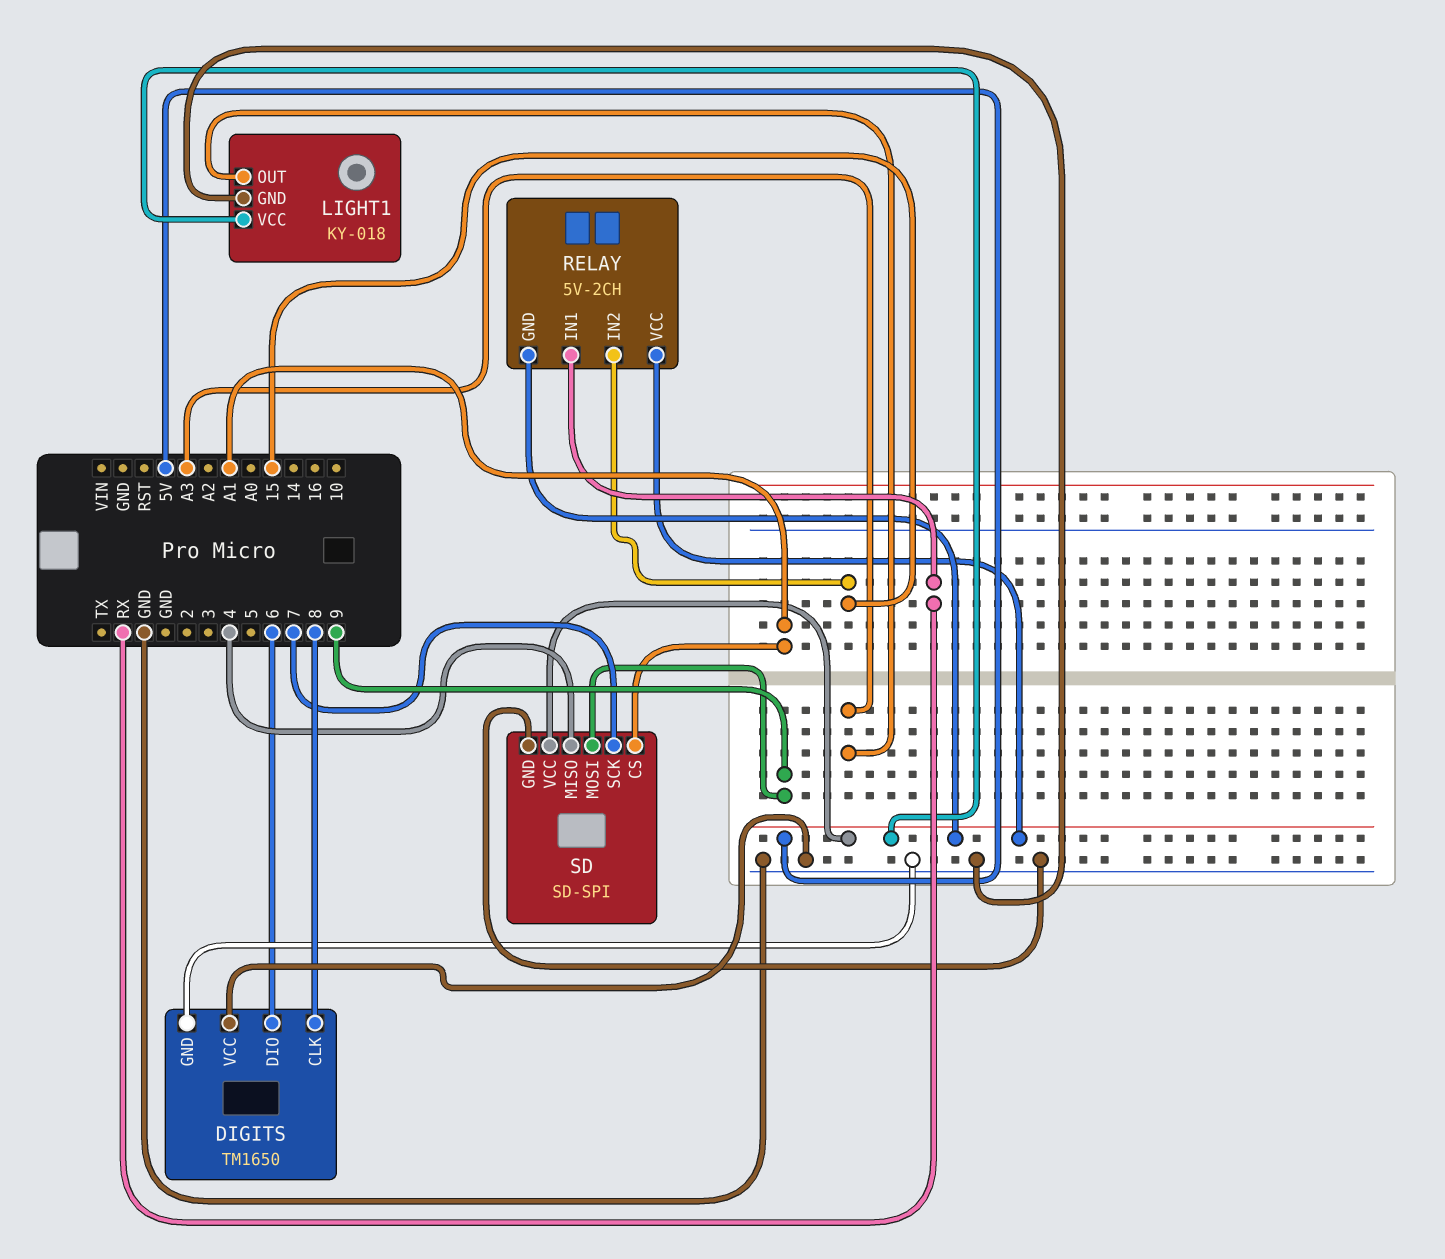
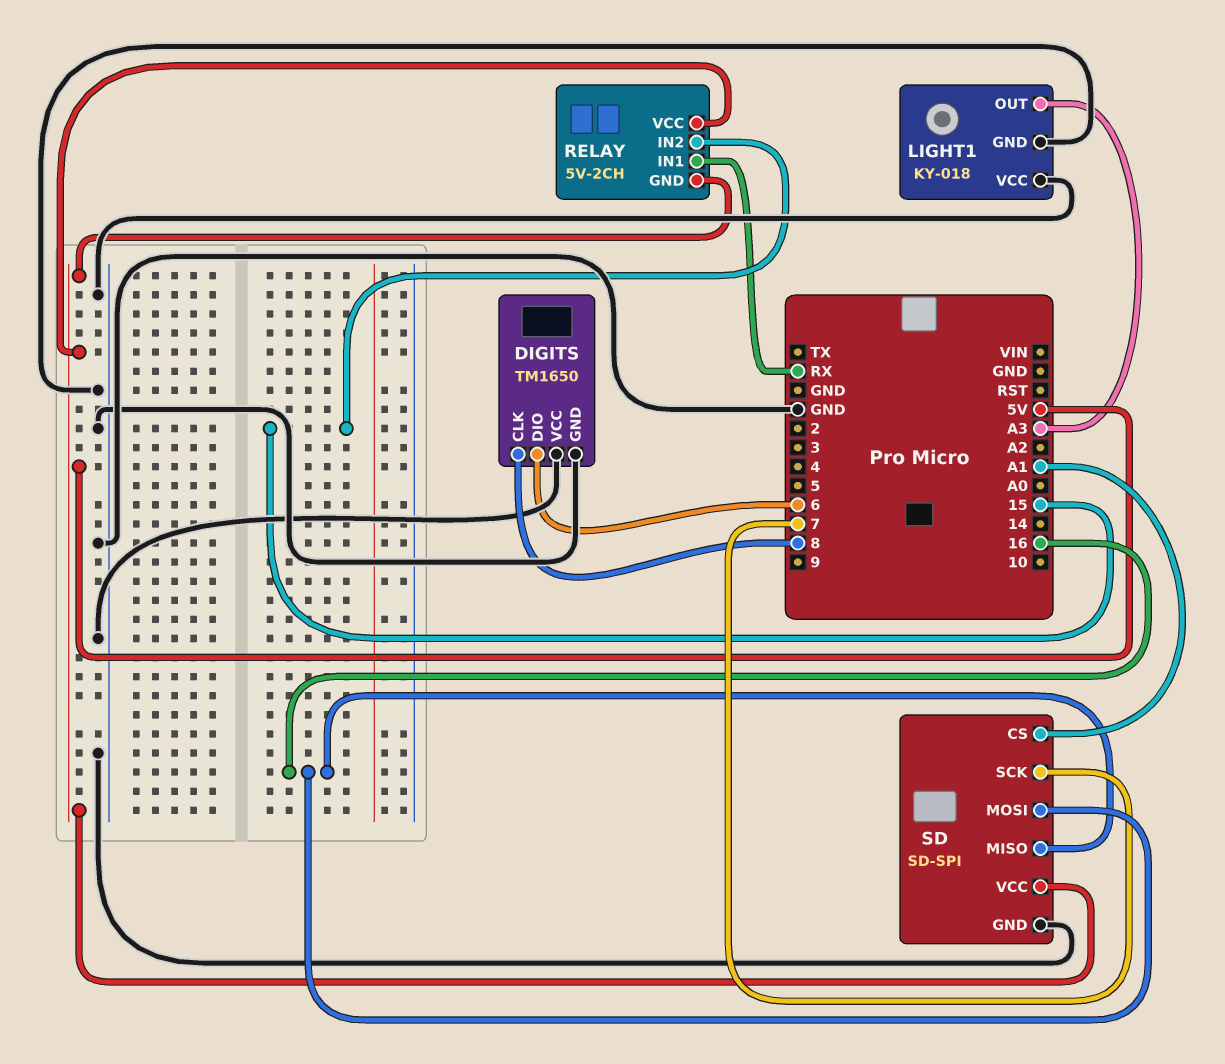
LIGHT1 pin VCC: 5V -> GND
SD pin MISO: 4 -> 16
SD pin MOSI: 9 -> 16

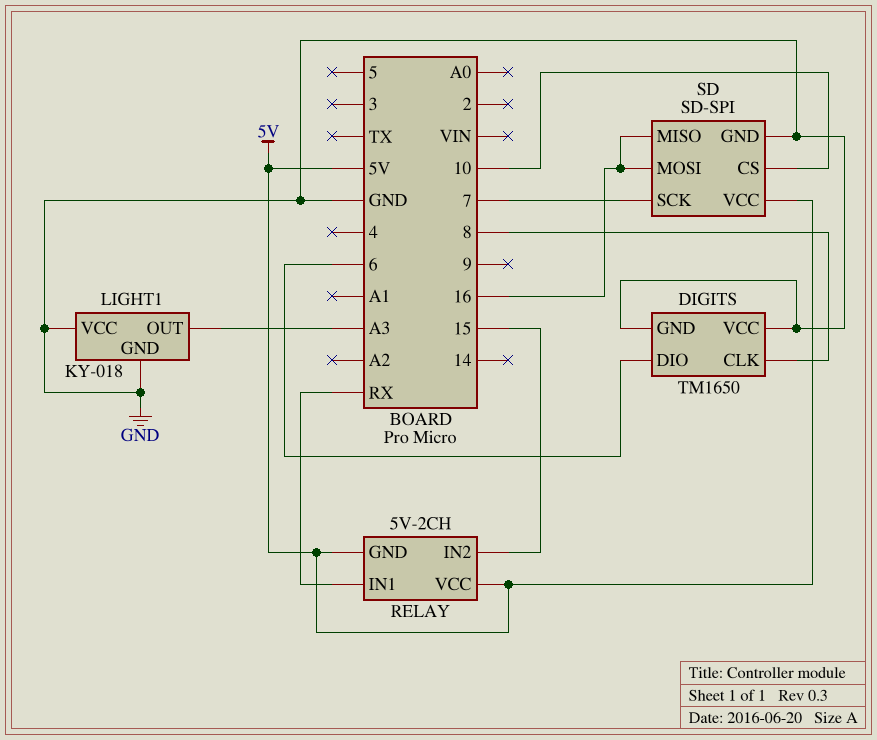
SD pin CS: A1 -> 10

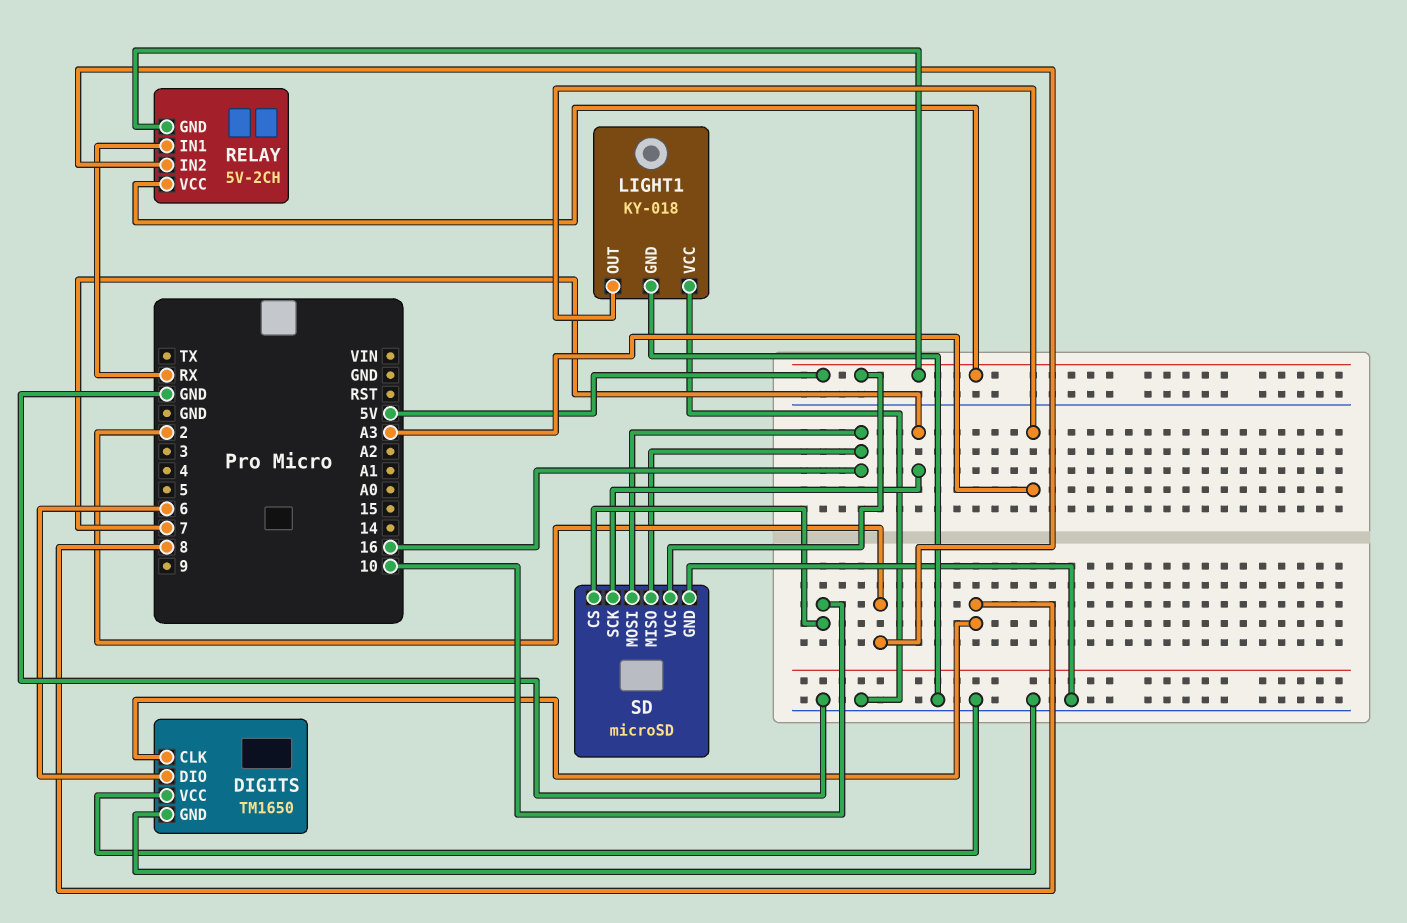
RELAY pin IN2: 15 -> 2
SD: SD-SPI -> microSD

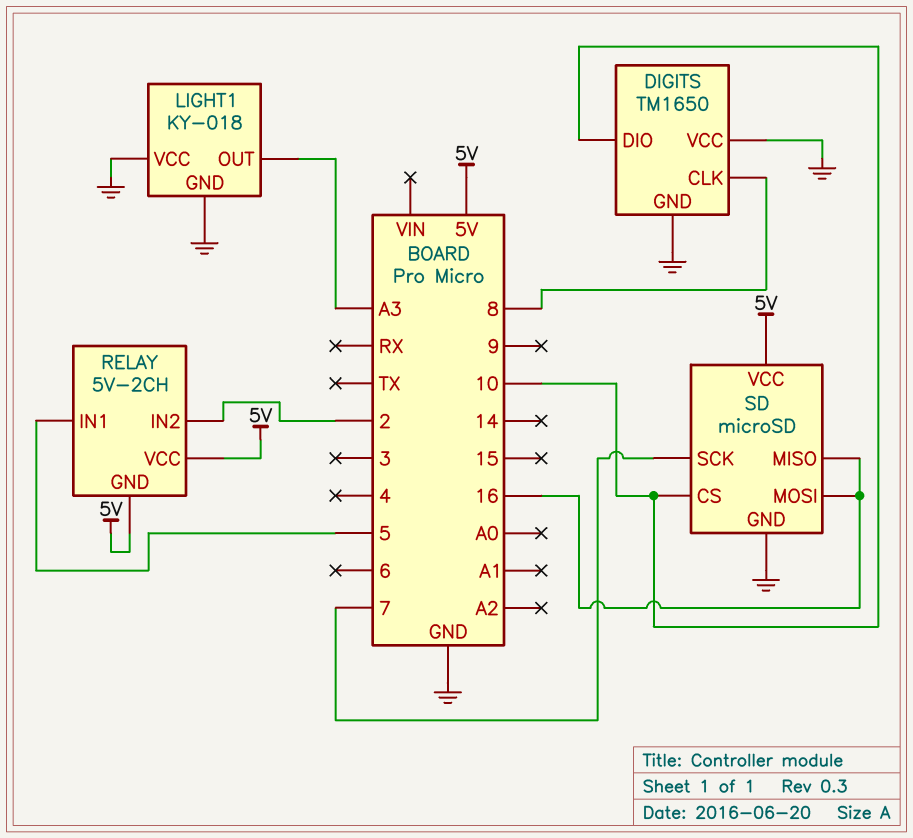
DIGITS pin DIO: 6 -> 10
RELAY pin IN1: RX -> 5

